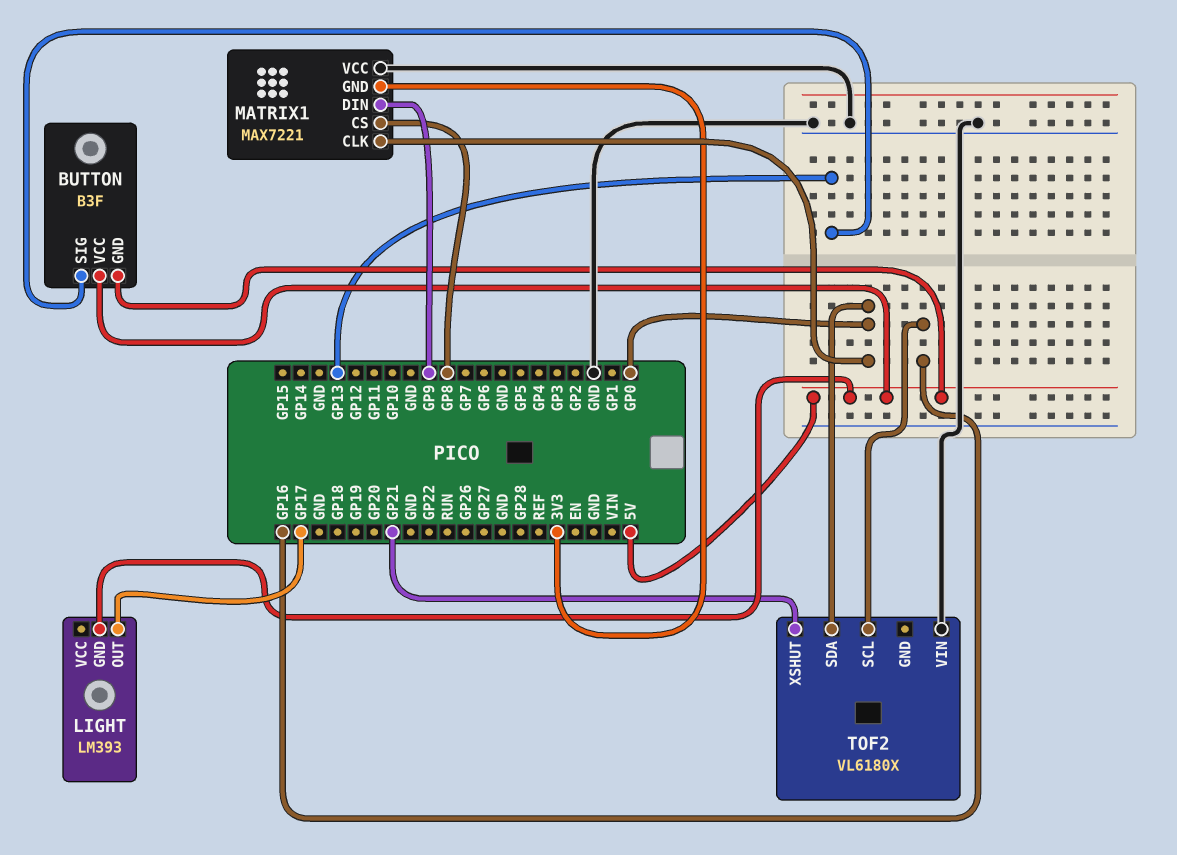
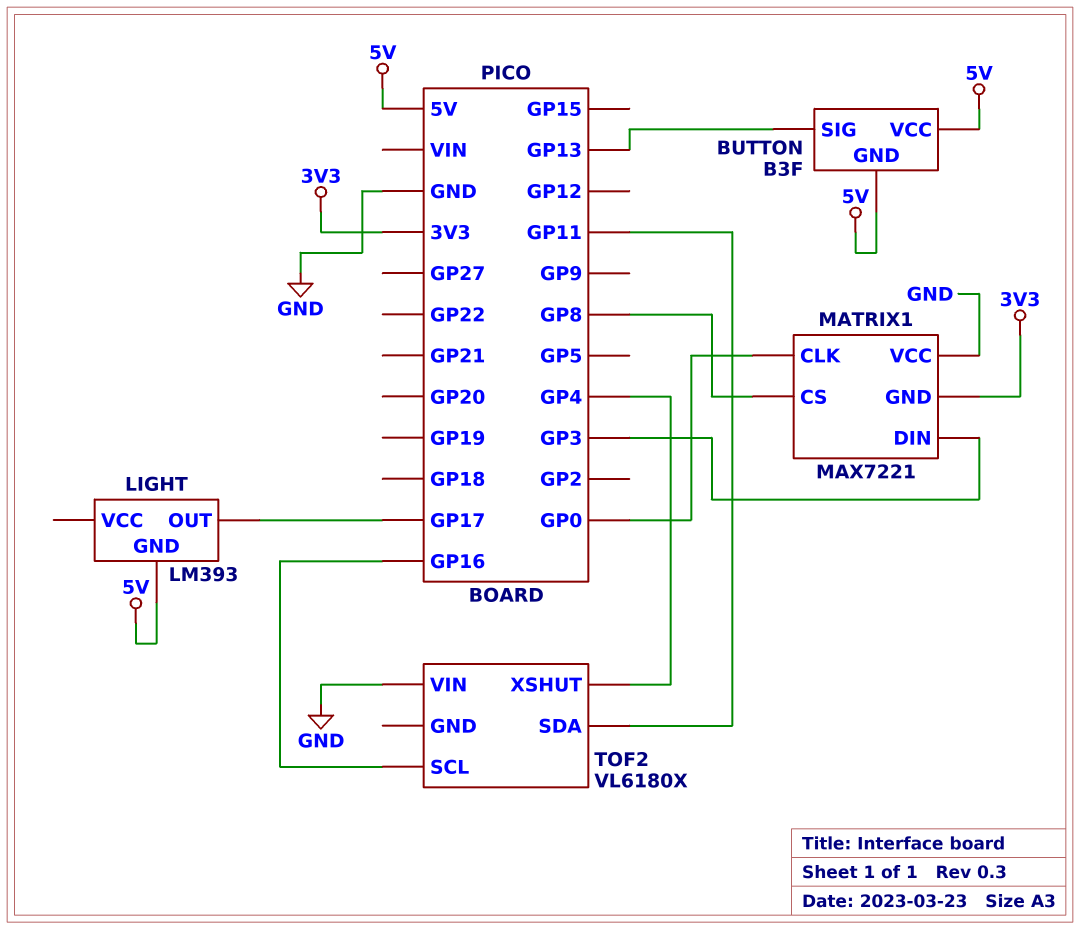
MATRIX1 pin DIN: GP9 -> GP3
TOF2 pin SDA: GP0 -> GP11
TOF2 pin XSHUT: GP21 -> GP4

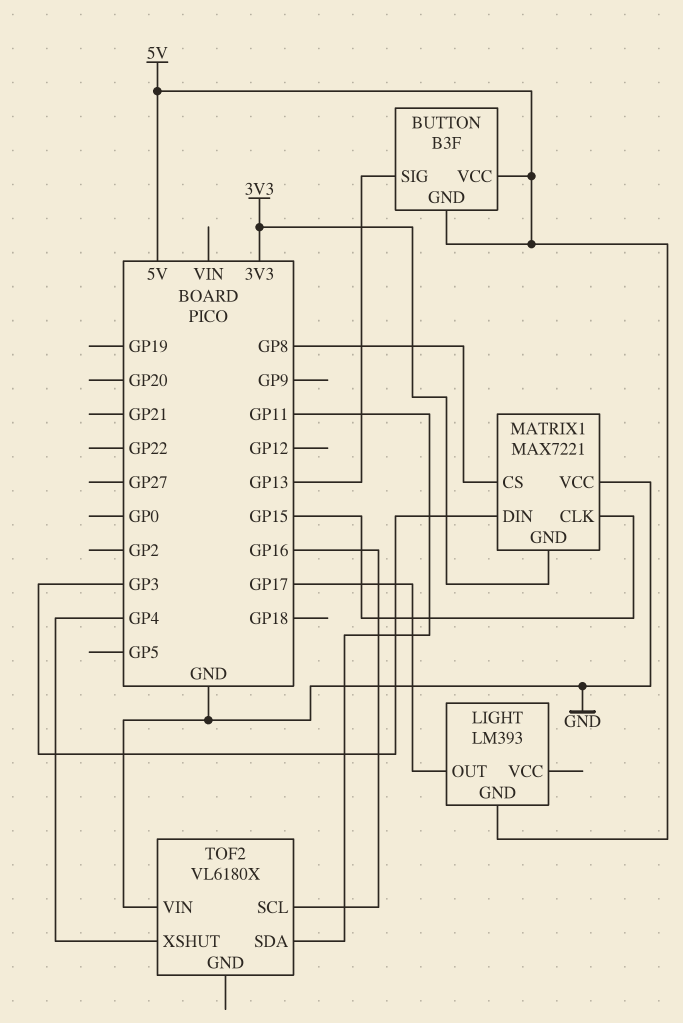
MATRIX1 pin CLK: GP0 -> GP15

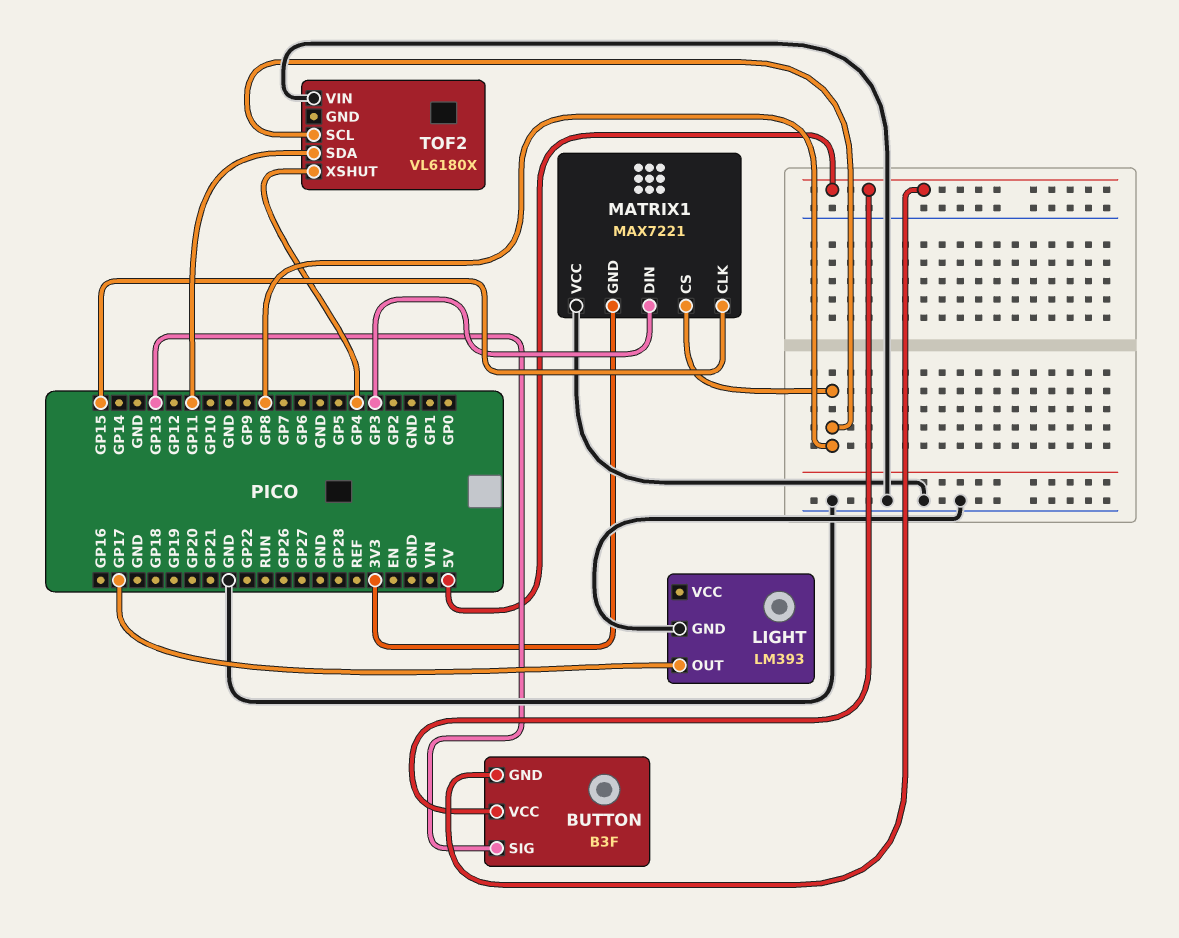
LIGHT pin GND: 5V -> GND
TOF2 pin SCL: GP16 -> GP8

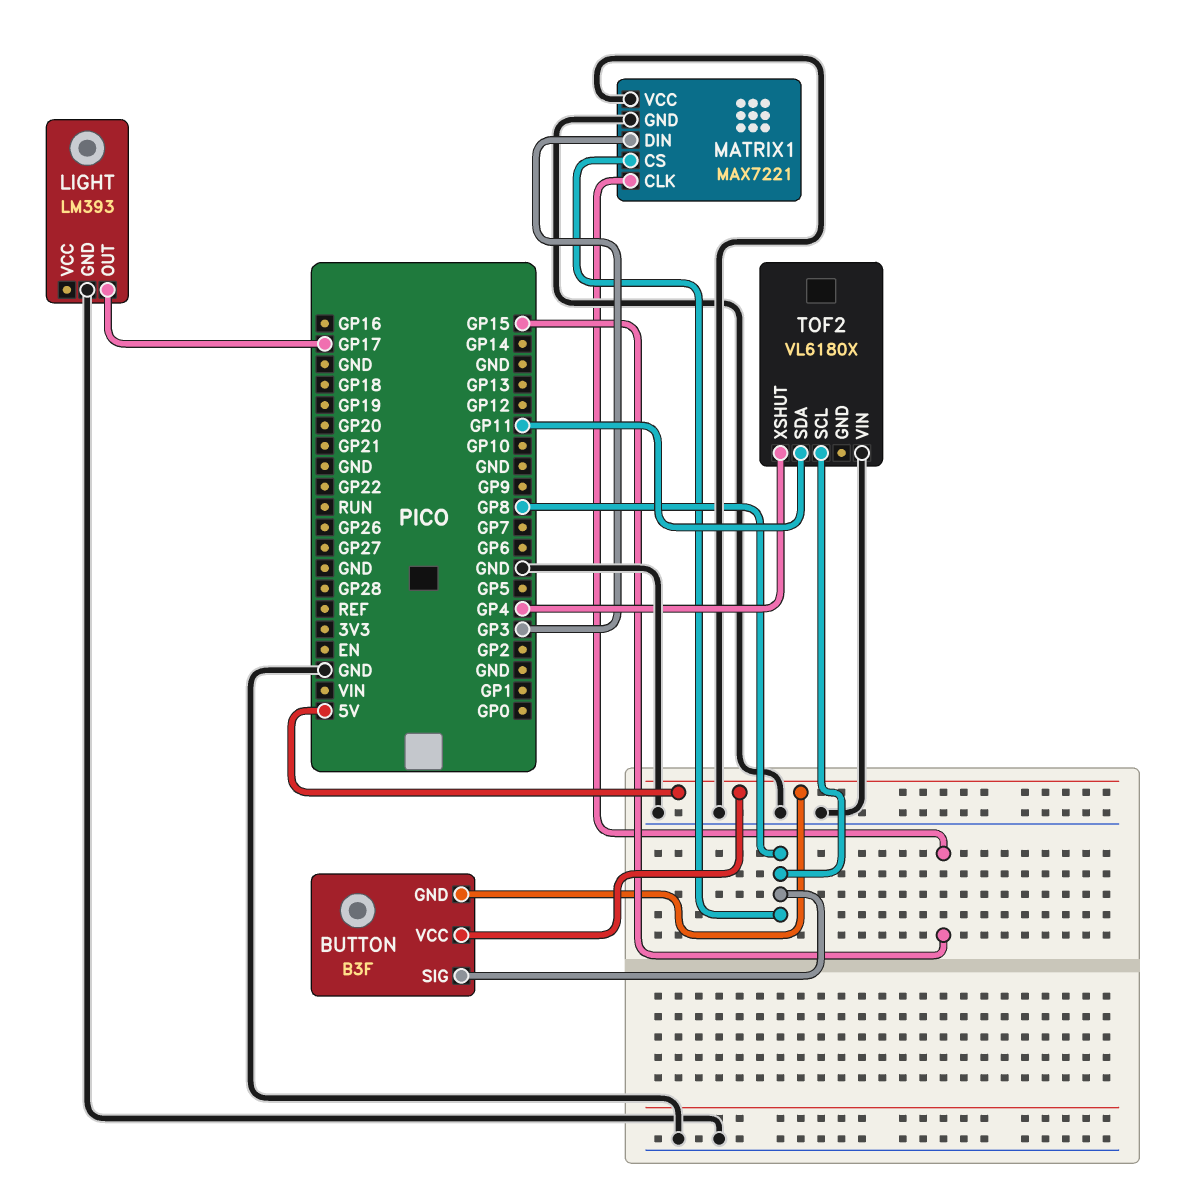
BUTTON pin SIG: GP13 -> GP8
MATRIX1 pin GND: 3V3 -> GND

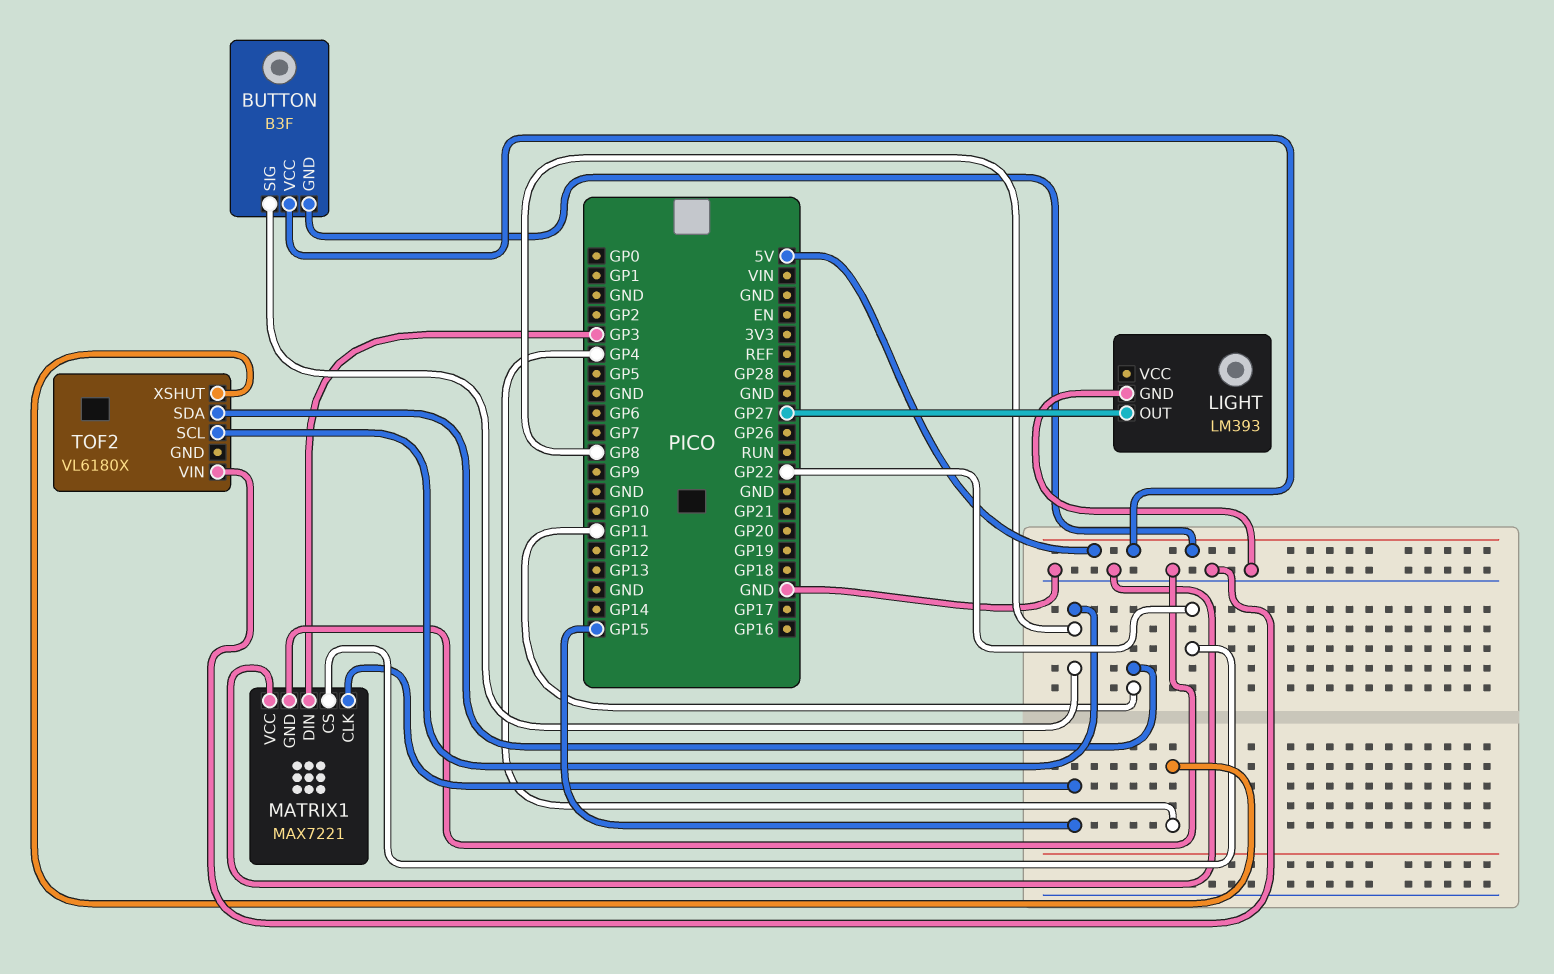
LIGHT pin OUT: GP17 -> GP27
MATRIX1 pin CS: GP8 -> GP22

